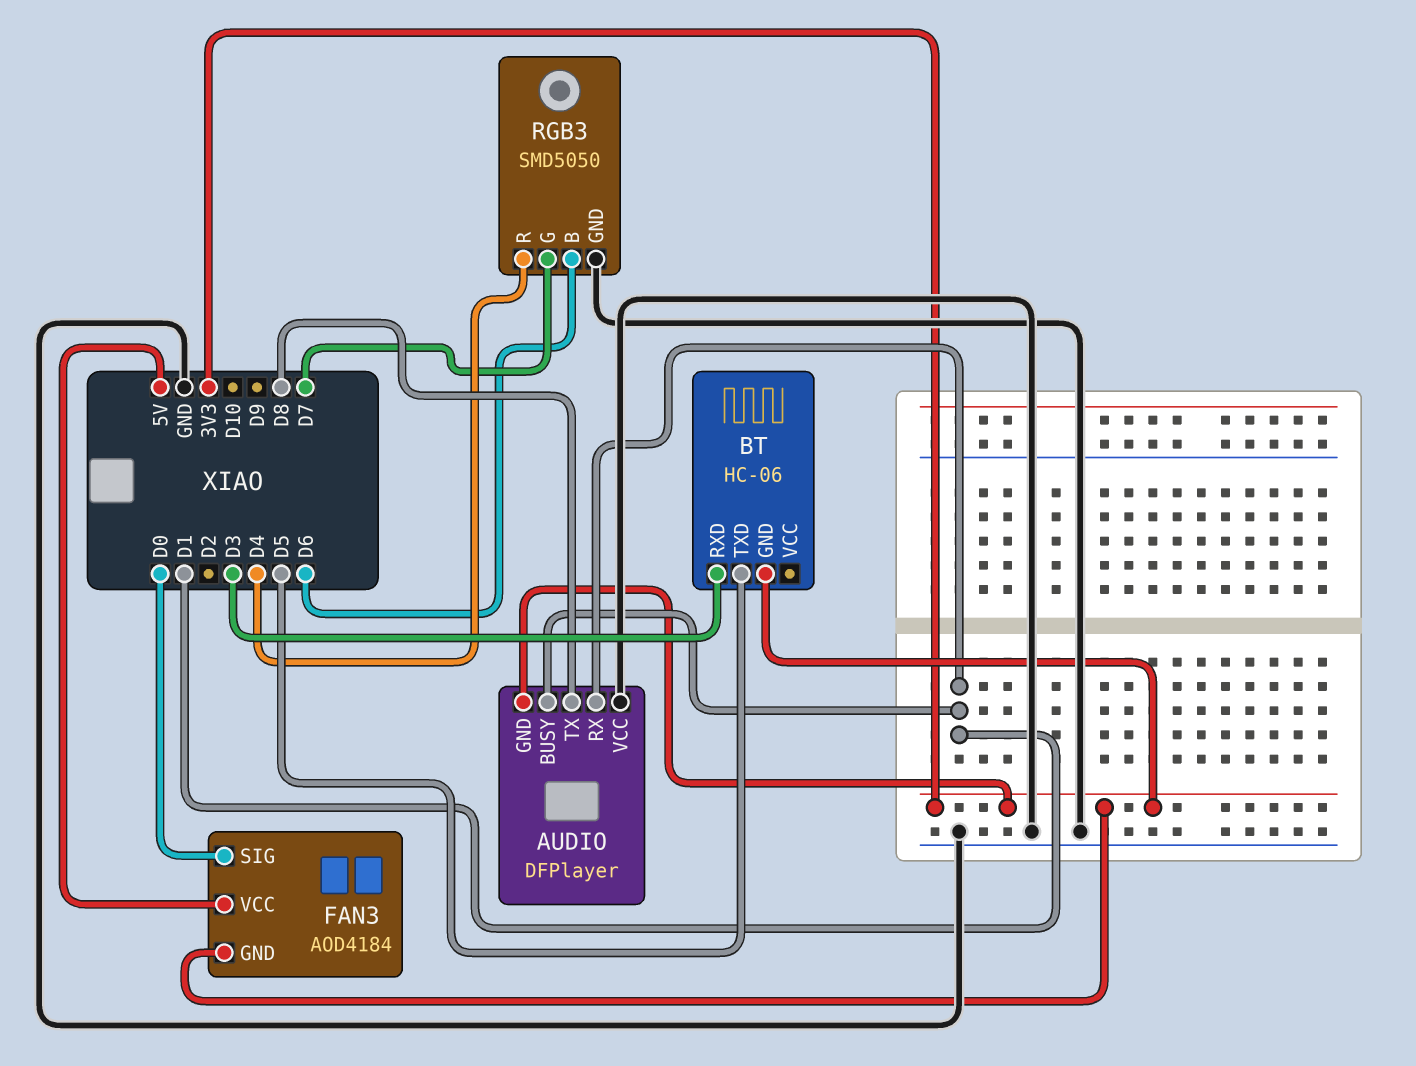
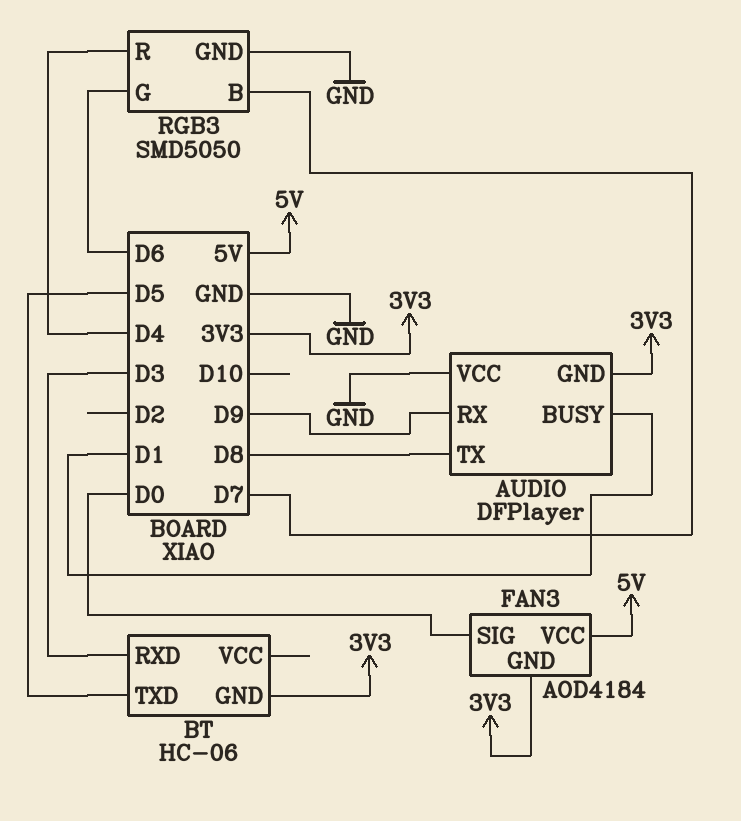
AUDIO pin RX: D1 -> D9
RGB3 pin B: D6 -> D7
RGB3 pin G: D7 -> D6

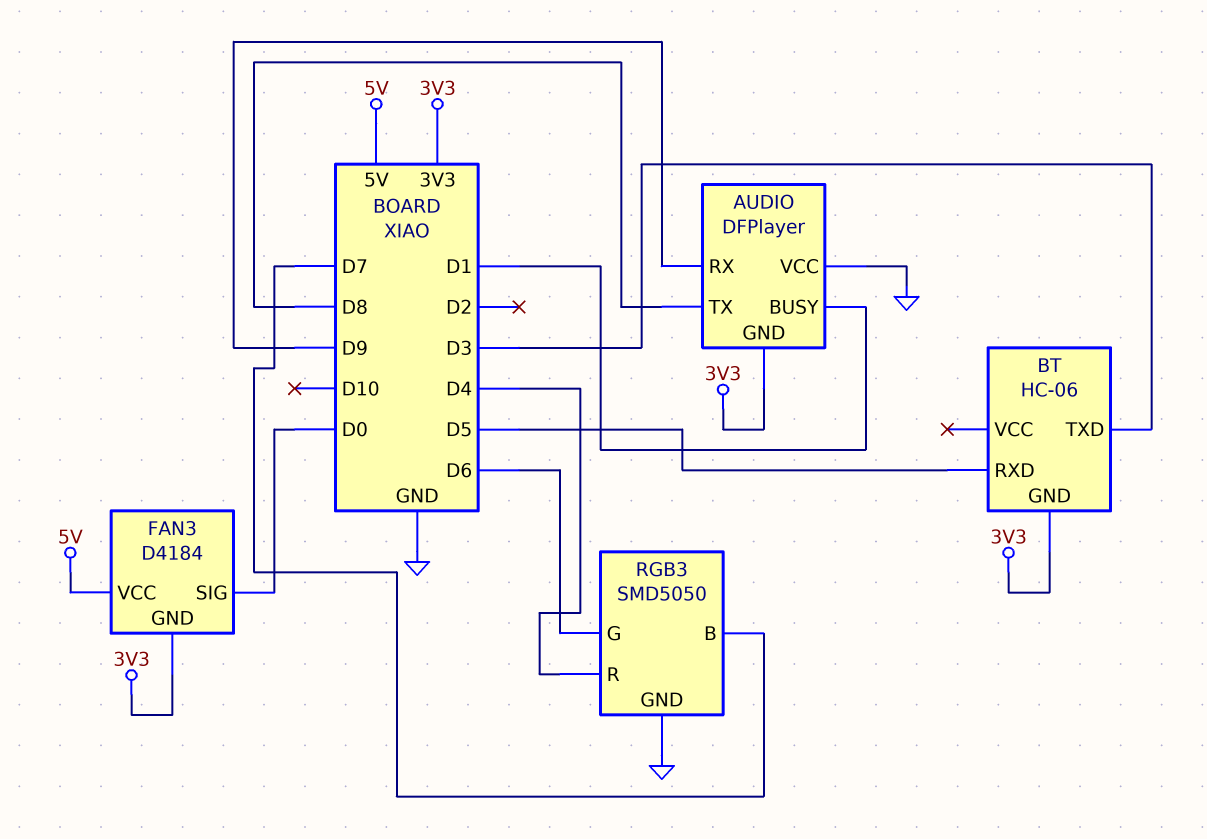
BT pin RXD: D3 -> D5
BT pin TXD: D5 -> D3
FAN3: AOD4184 -> D4184

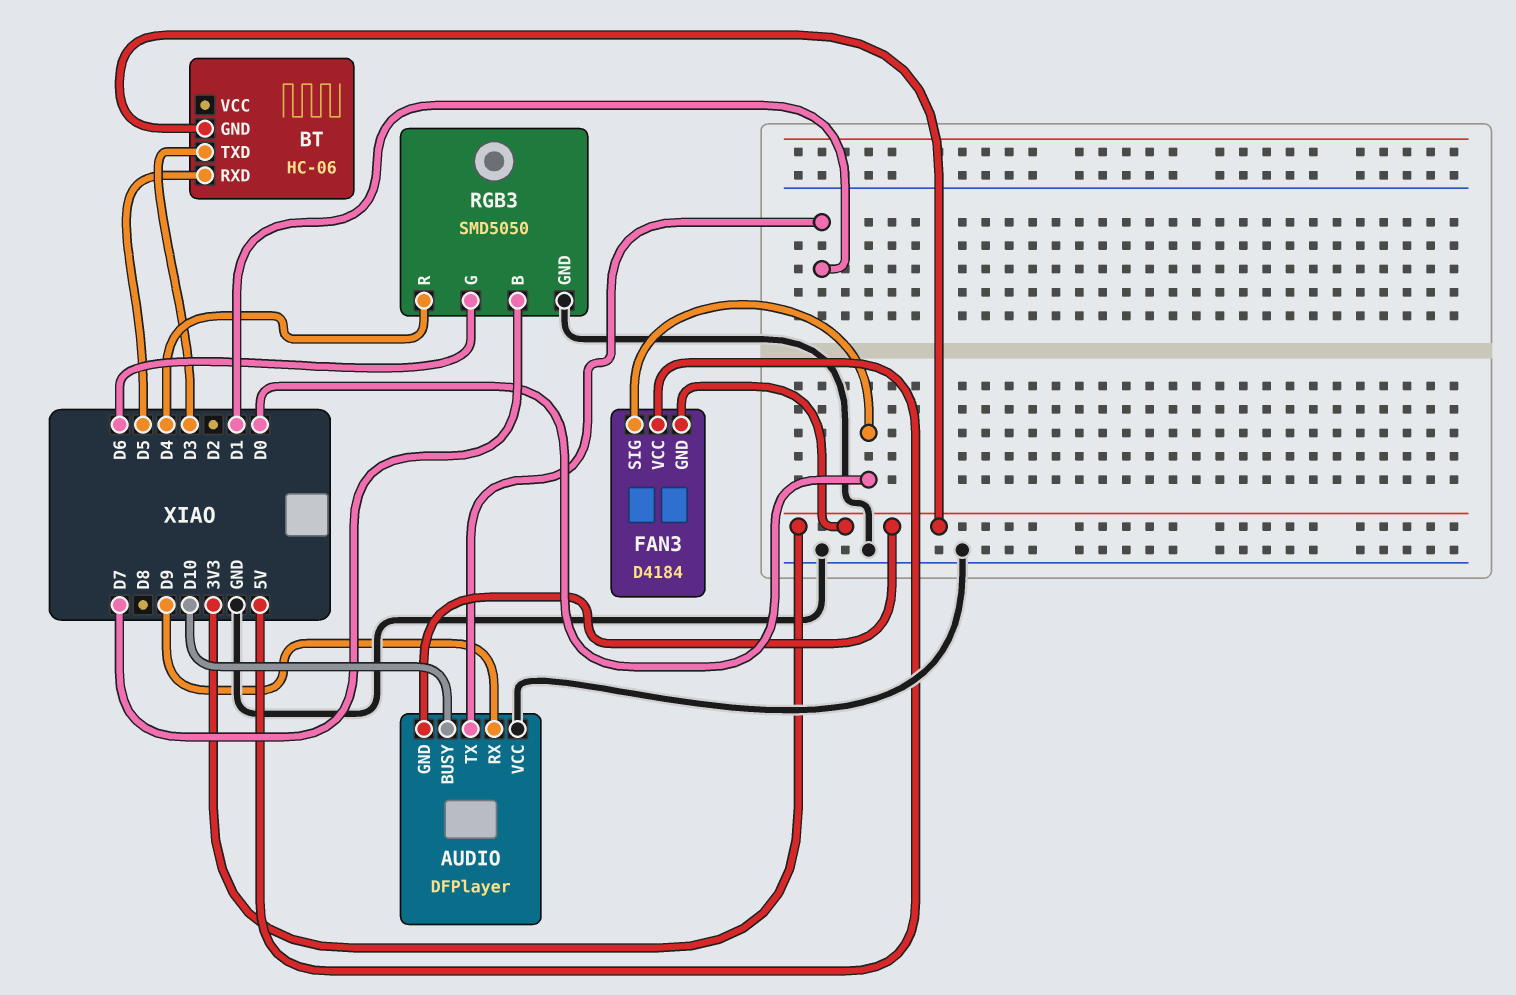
AUDIO pin BUSY: D1 -> D10
AUDIO pin TX: D8 -> D1

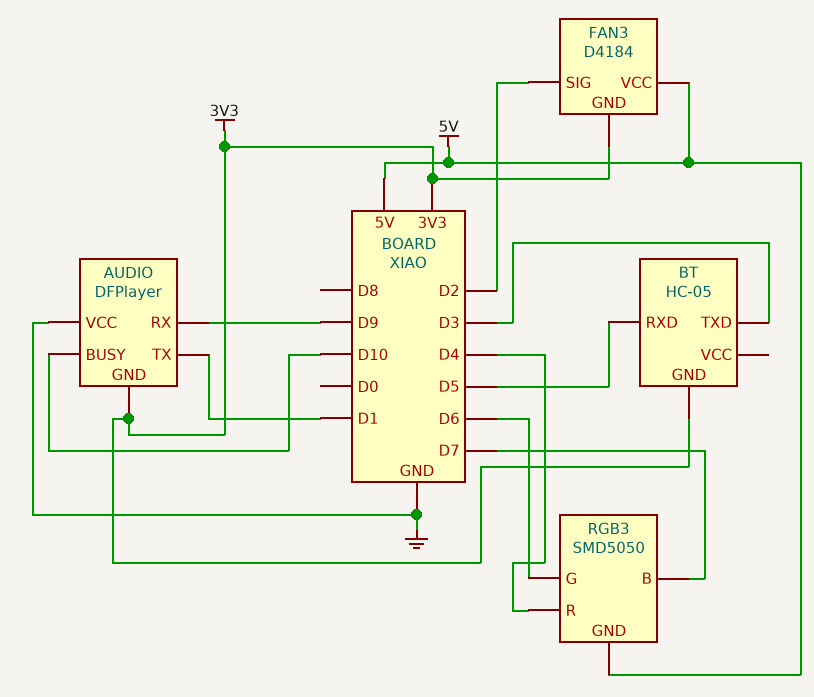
BT: HC-06 -> HC-05
FAN3 pin SIG: D0 -> D2
RGB3 pin GND: GND -> 5V

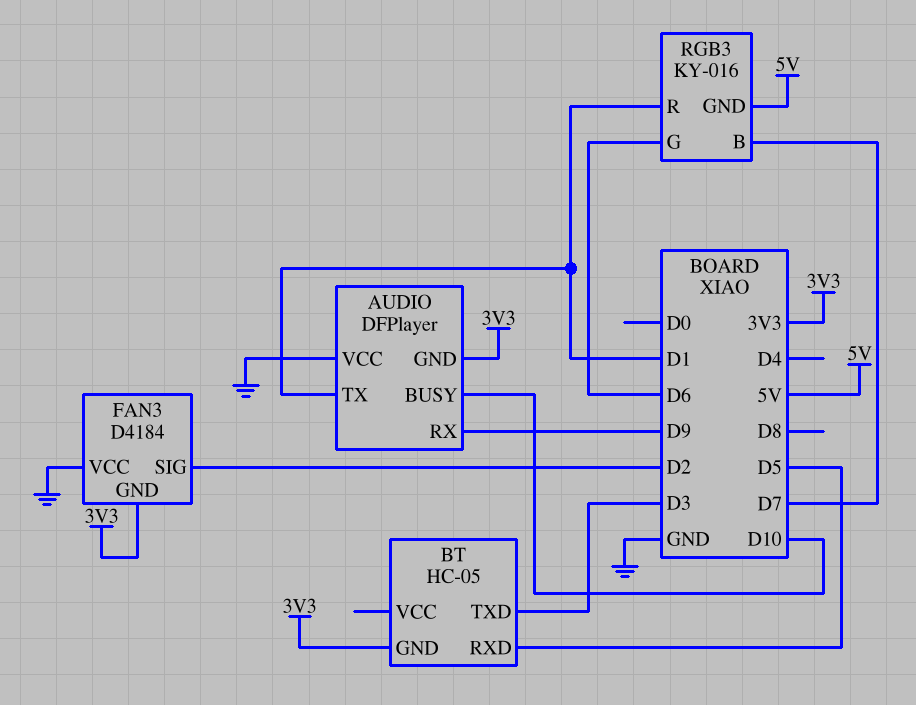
FAN3 pin VCC: 5V -> GND
RGB3: SMD5050 -> KY-016
RGB3 pin R: D4 -> D1

